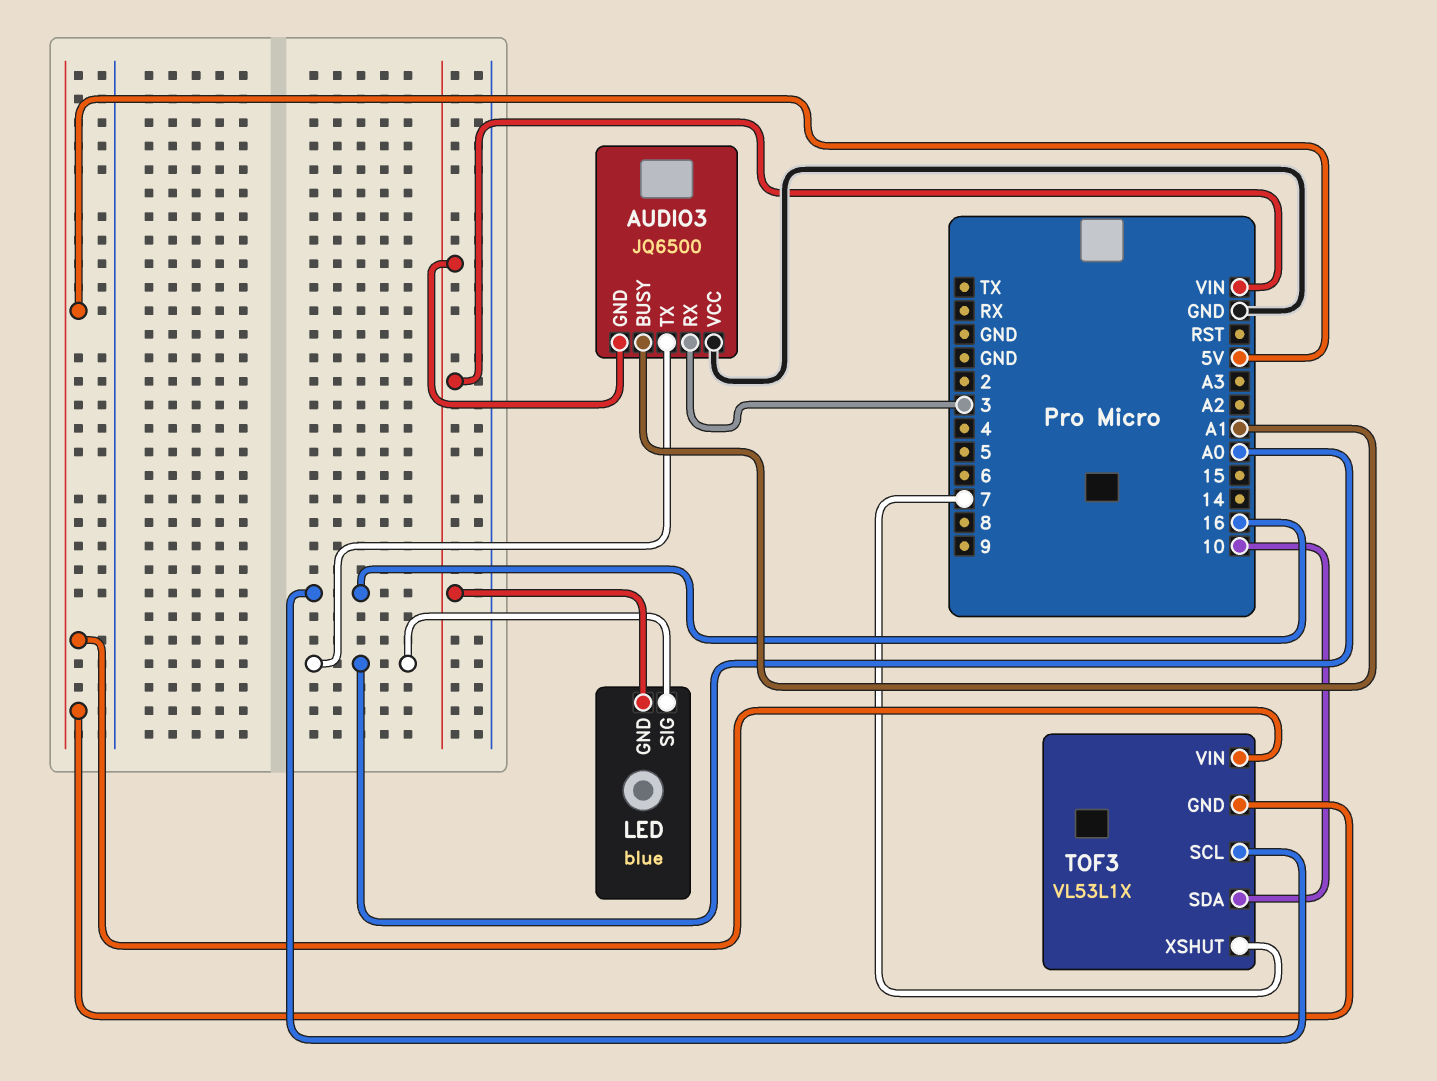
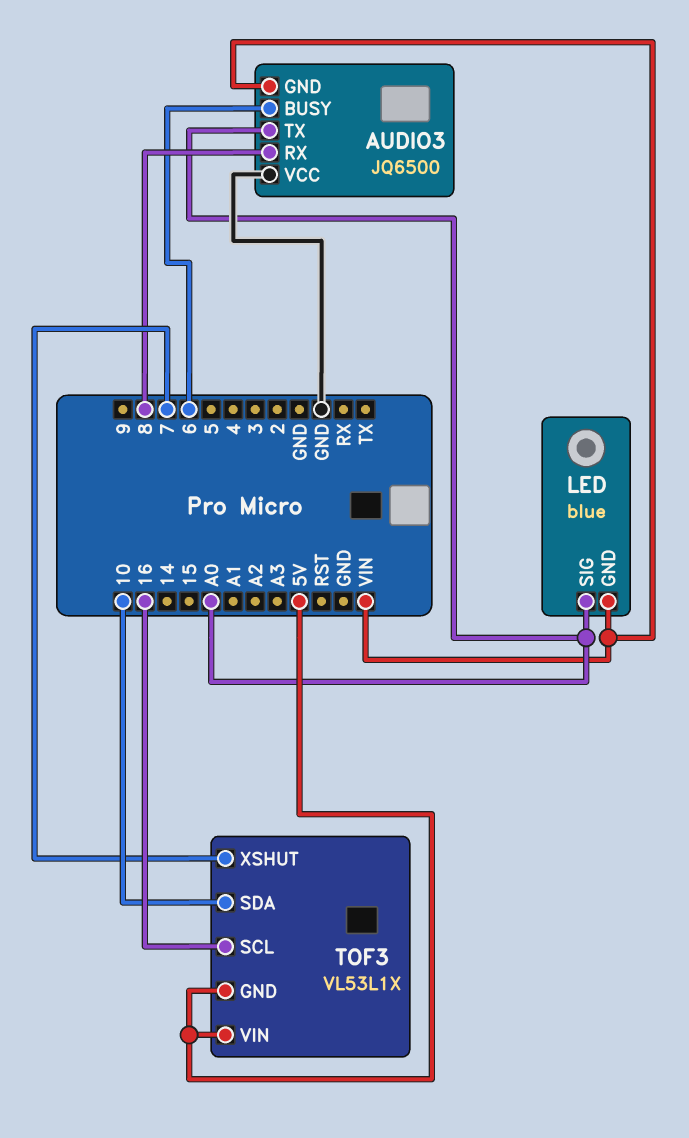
AUDIO3 pin BUSY: A1 -> 6
AUDIO3 pin RX: 3 -> 8

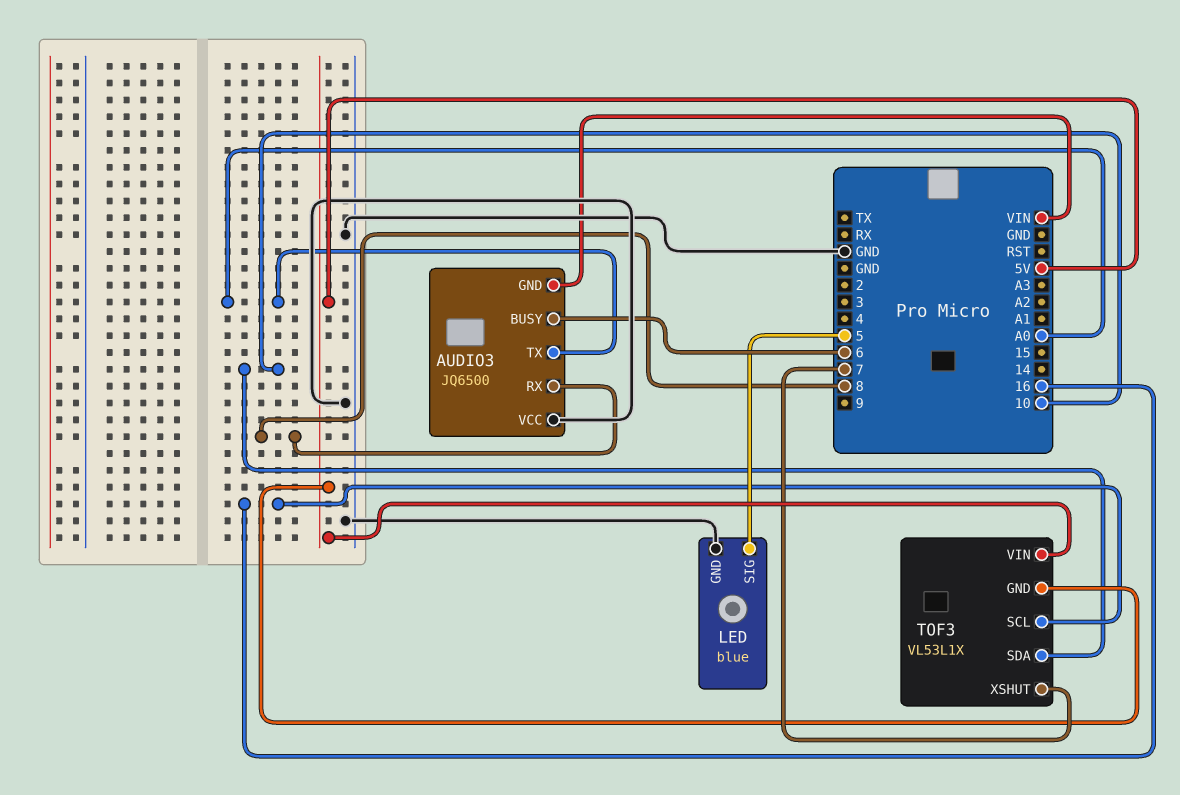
LED pin GND: VIN -> GND
LED pin SIG: A0 -> 5

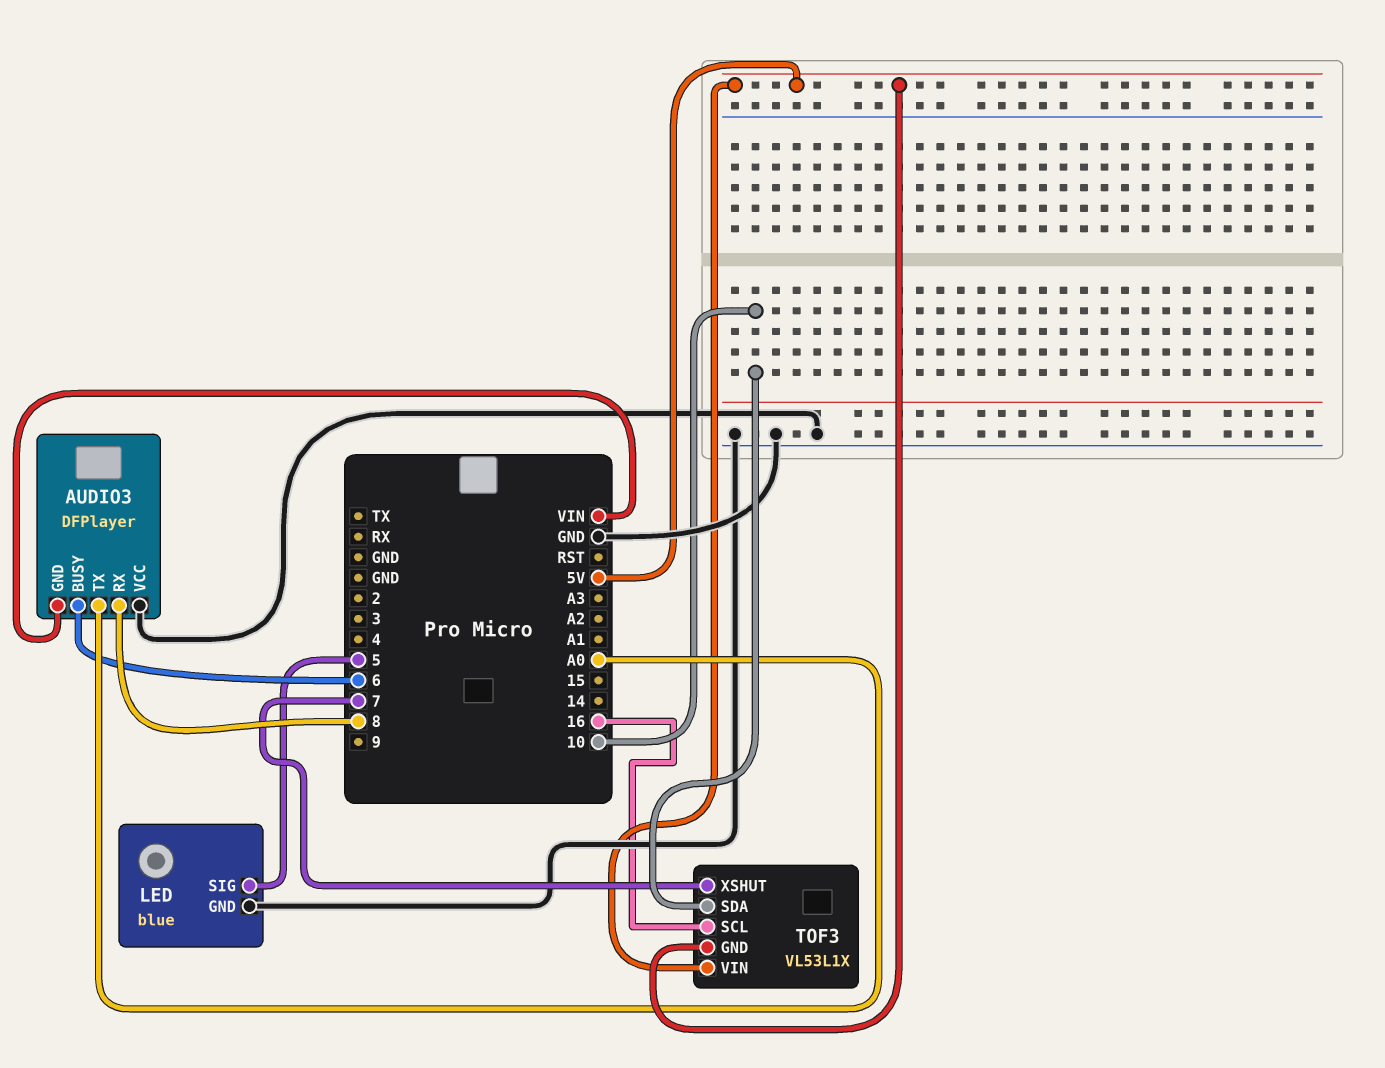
AUDIO3: JQ6500 -> DFPlayer

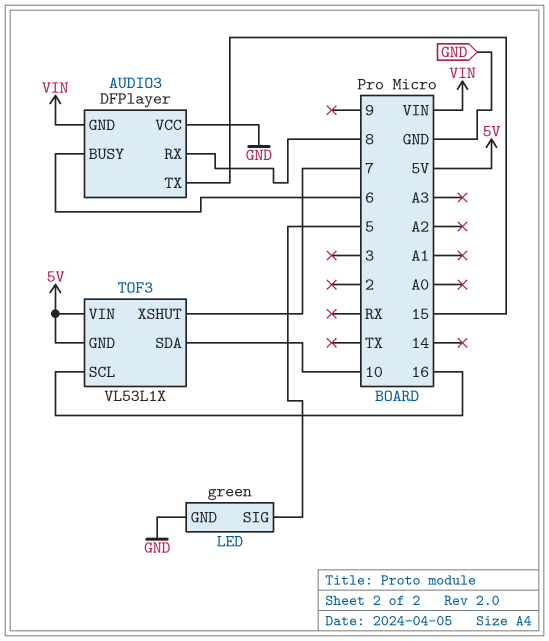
AUDIO3 pin TX: A0 -> 15
LED: blue -> green

